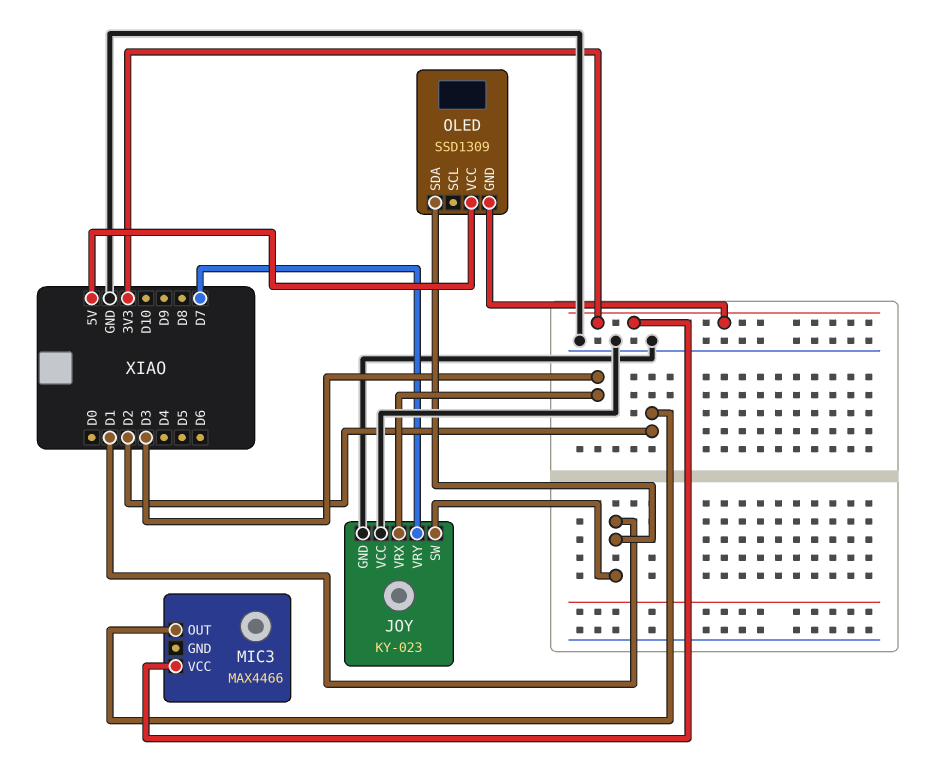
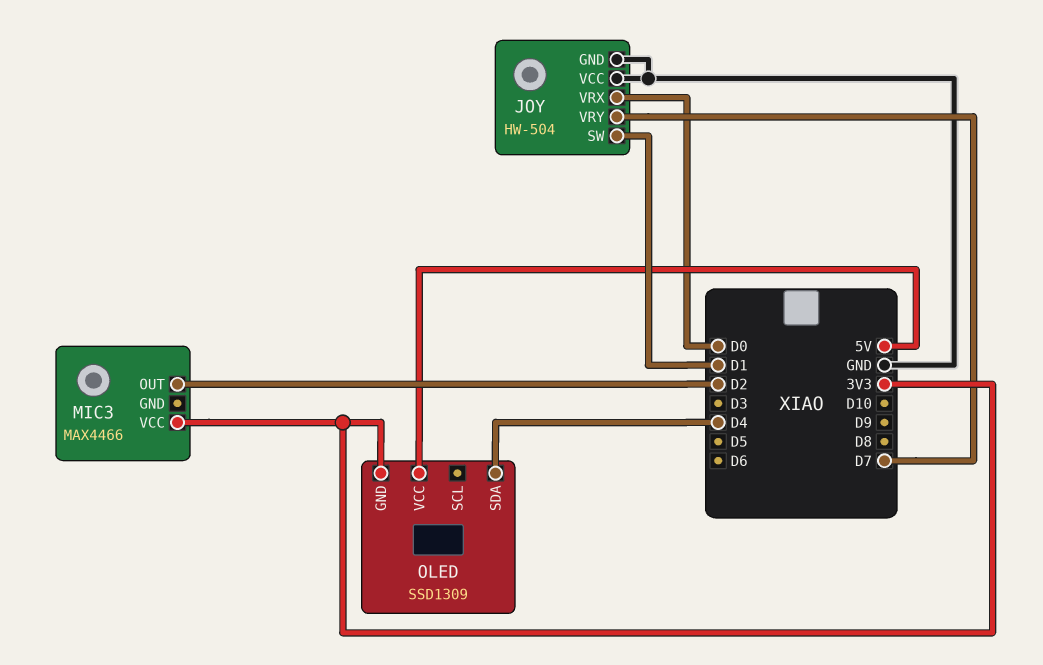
JOY: KY-023 -> HW-504
JOY pin VRX: D3 -> D0
OLED pin SDA: D1 -> D4

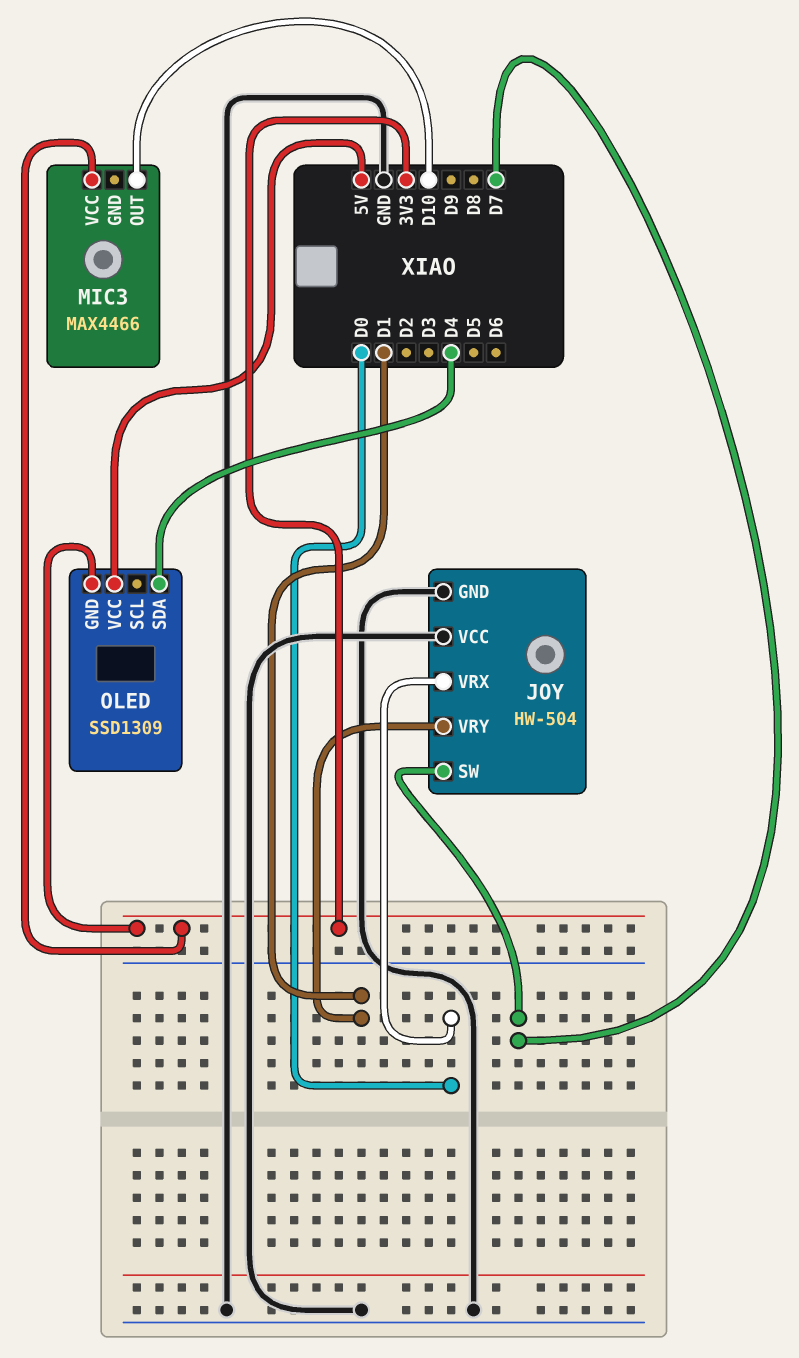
JOY pin SW: D1 -> D7
JOY pin VRY: D7 -> D1
MIC3 pin OUT: D2 -> D10

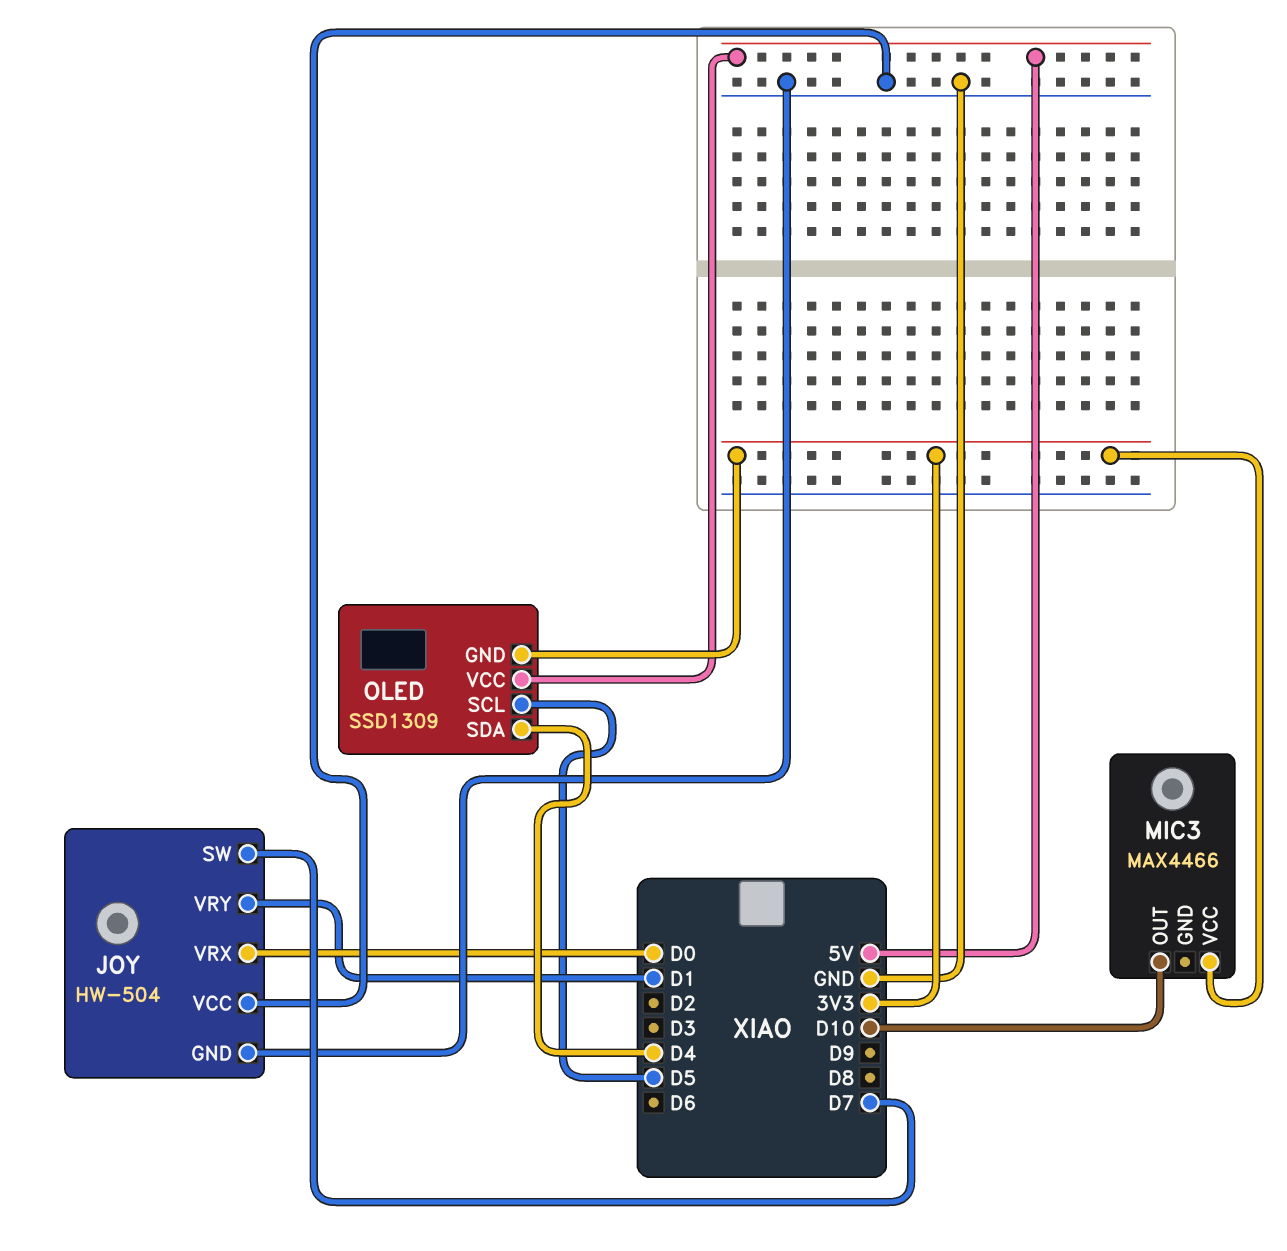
OLED pin SCL: none -> D5

